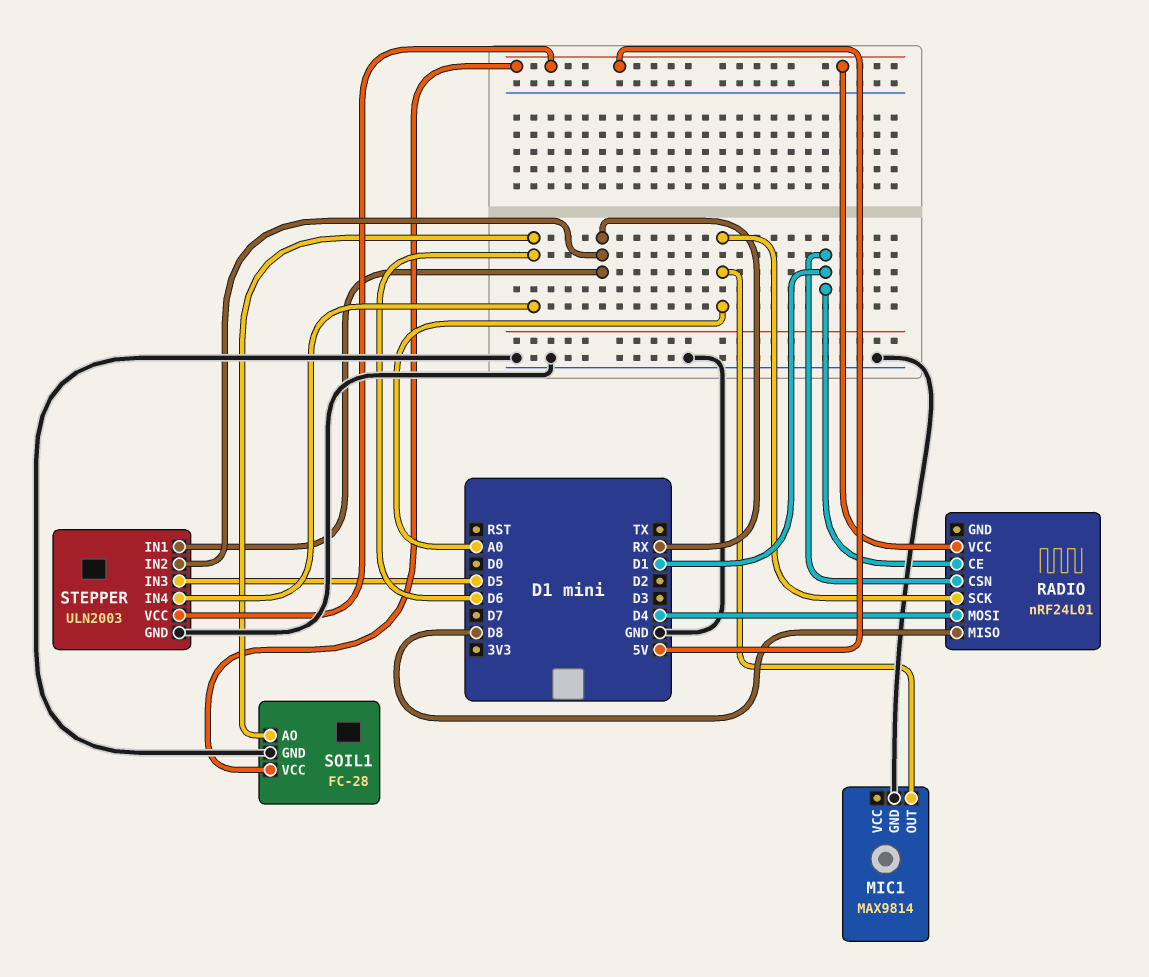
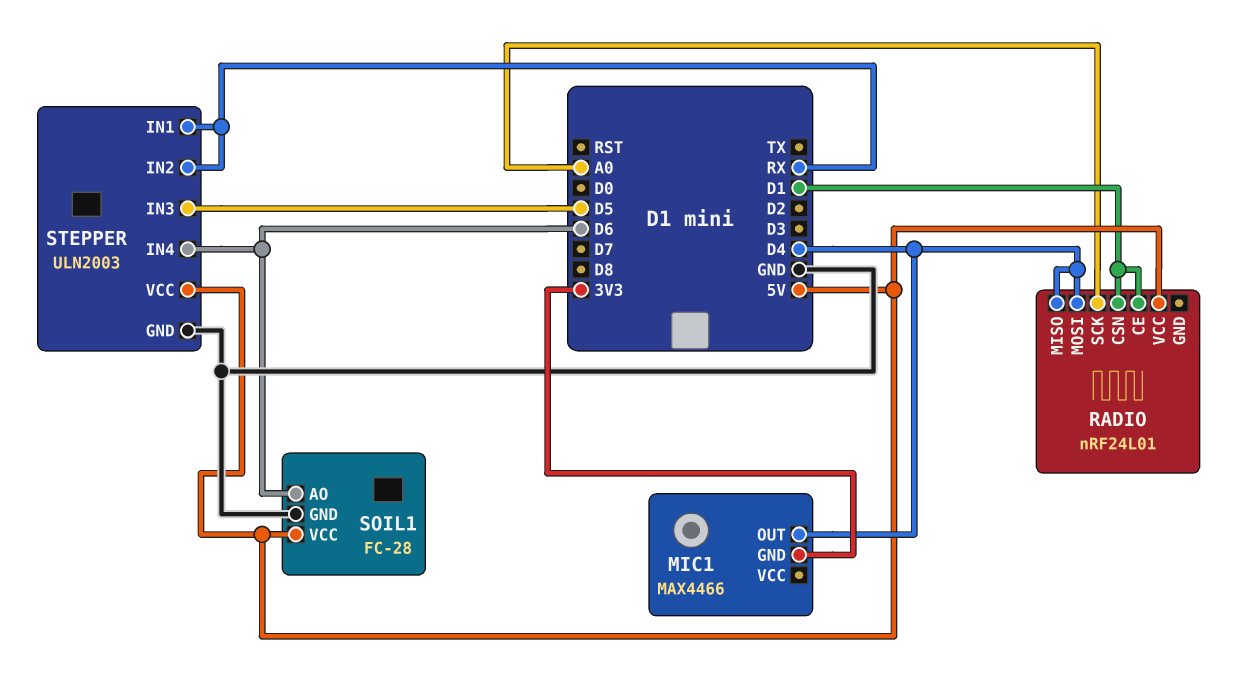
MIC1: MAX9814 -> MAX4466
MIC1 pin GND: GND -> 3V3
MIC1 pin OUT: A0 -> D4
RADIO pin MISO: D8 -> D4

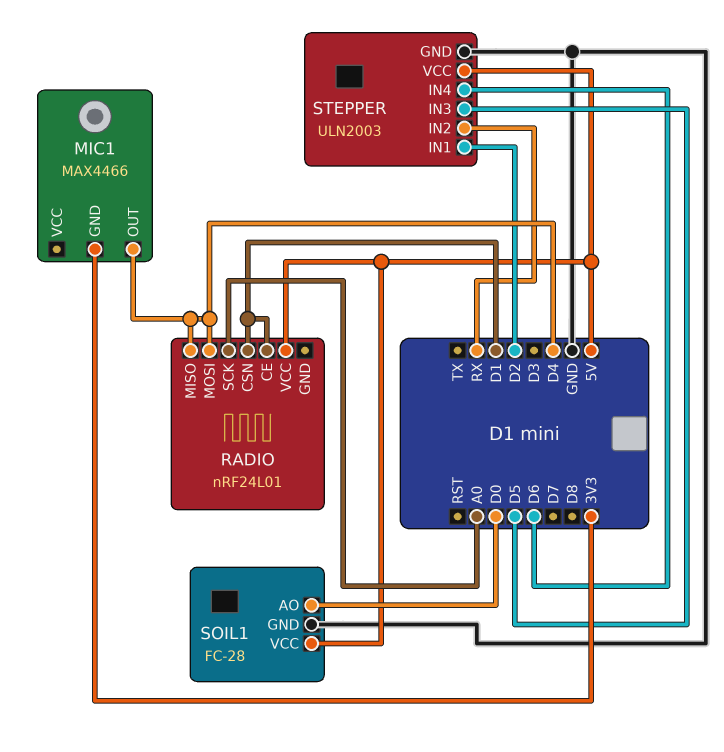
SOIL1 pin AO: D6 -> D0
STEPPER pin IN1: RX -> D2

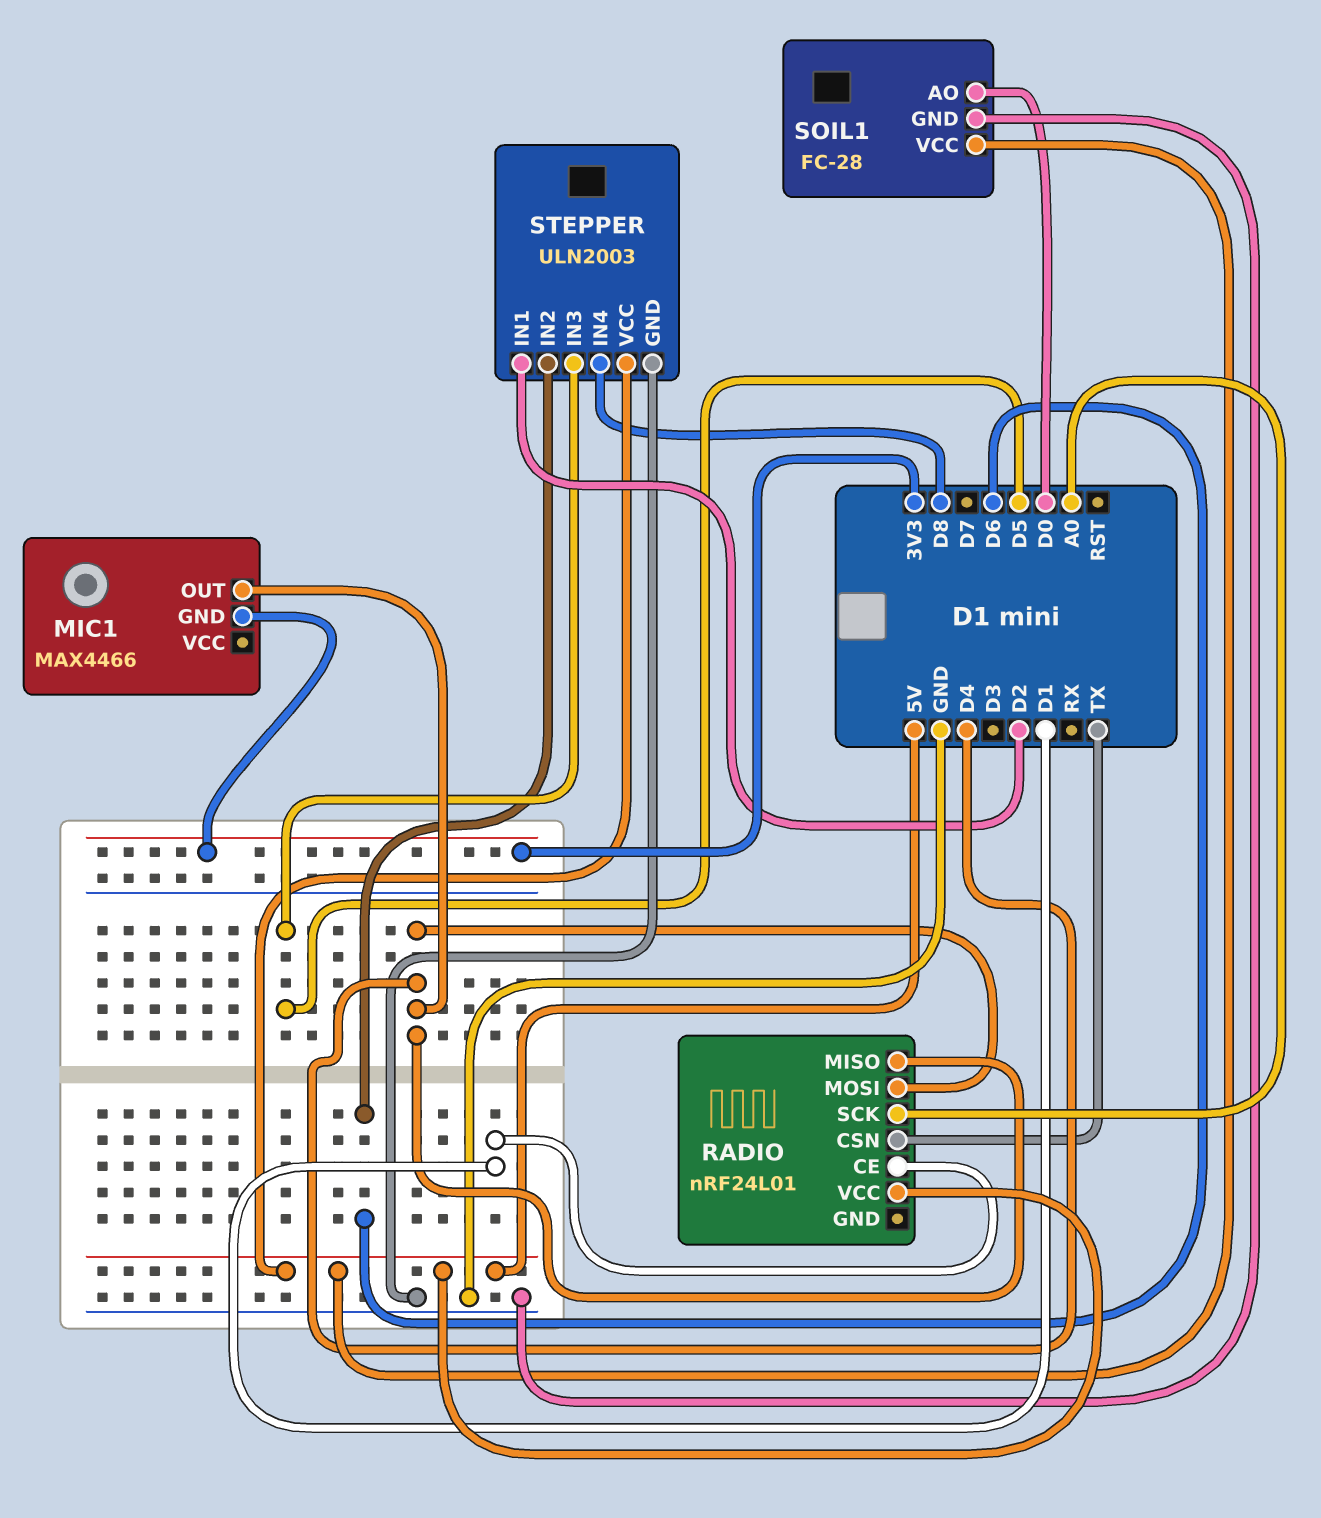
RADIO pin CSN: D1 -> TX
STEPPER pin IN2: RX -> D6
STEPPER pin IN4: D6 -> D8

